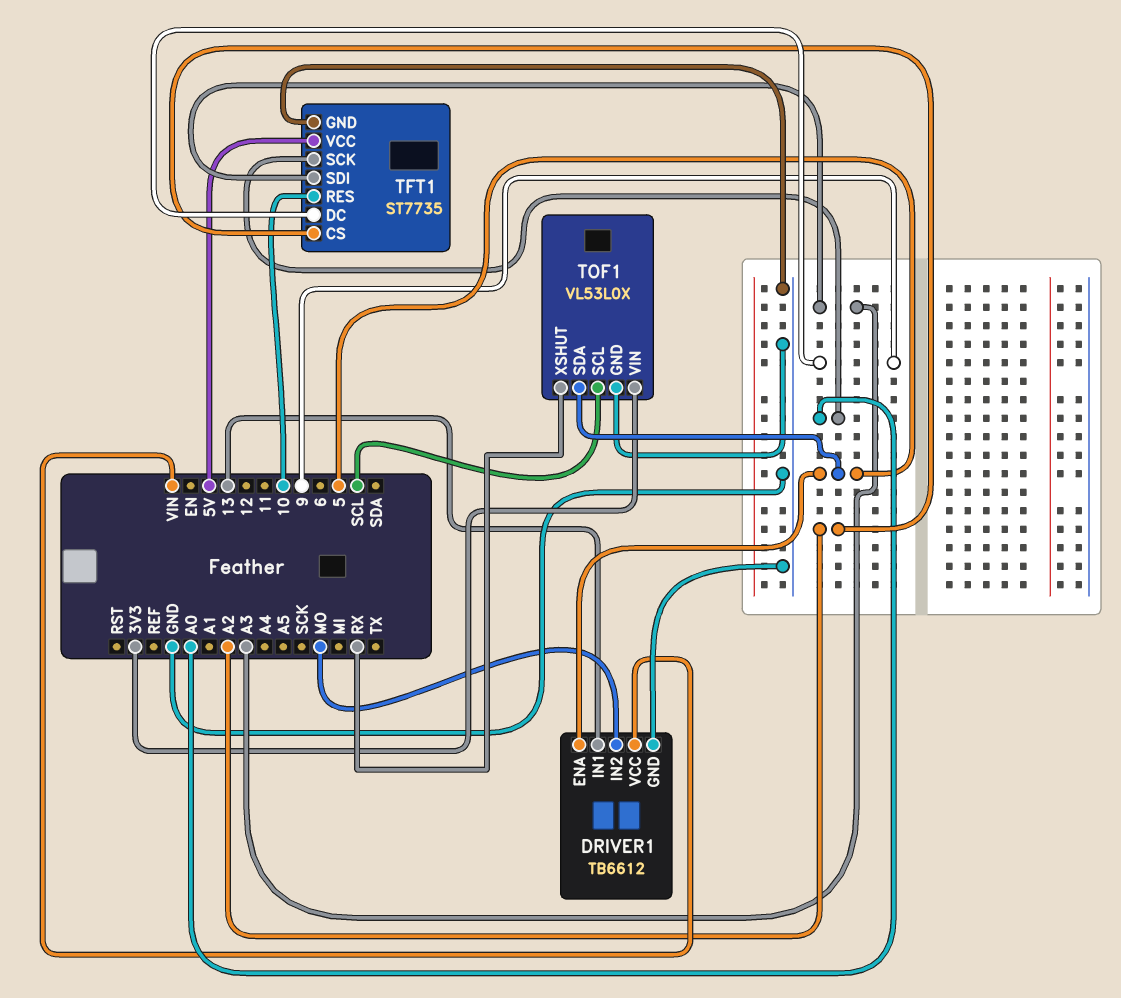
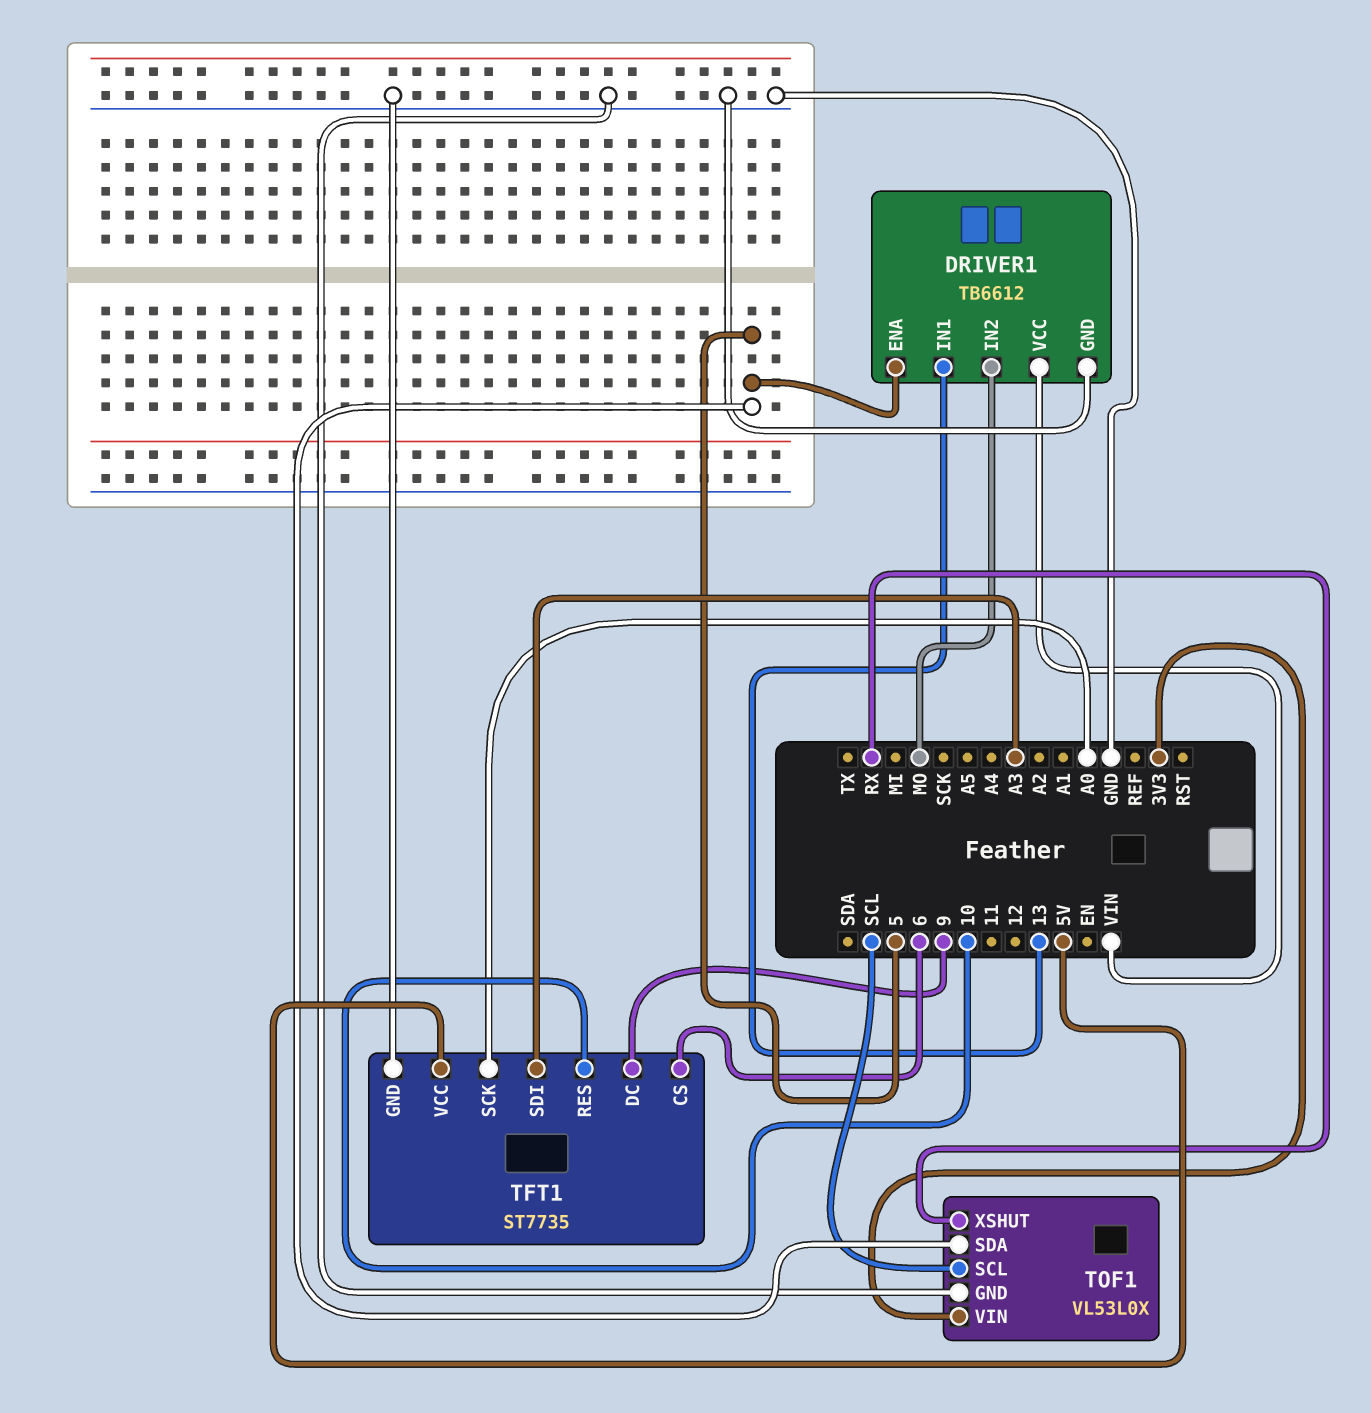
TFT1 pin CS: A2 -> 6

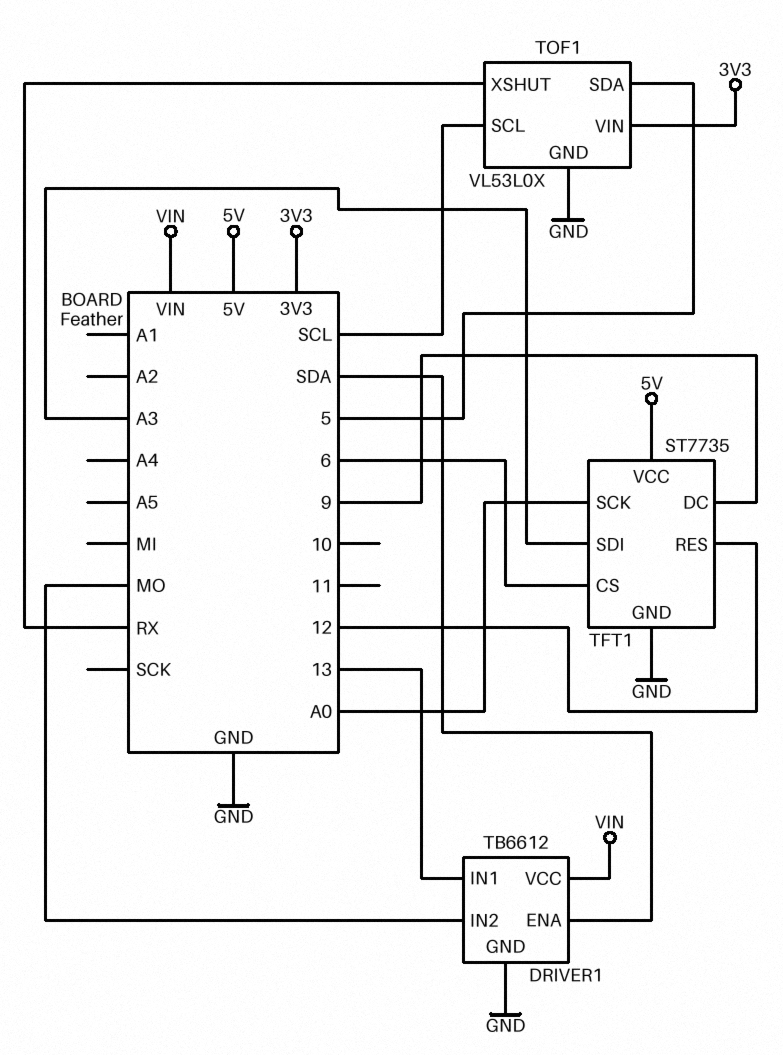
DRIVER1 pin ENA: 5 -> SDA
TFT1 pin RES: 10 -> 12

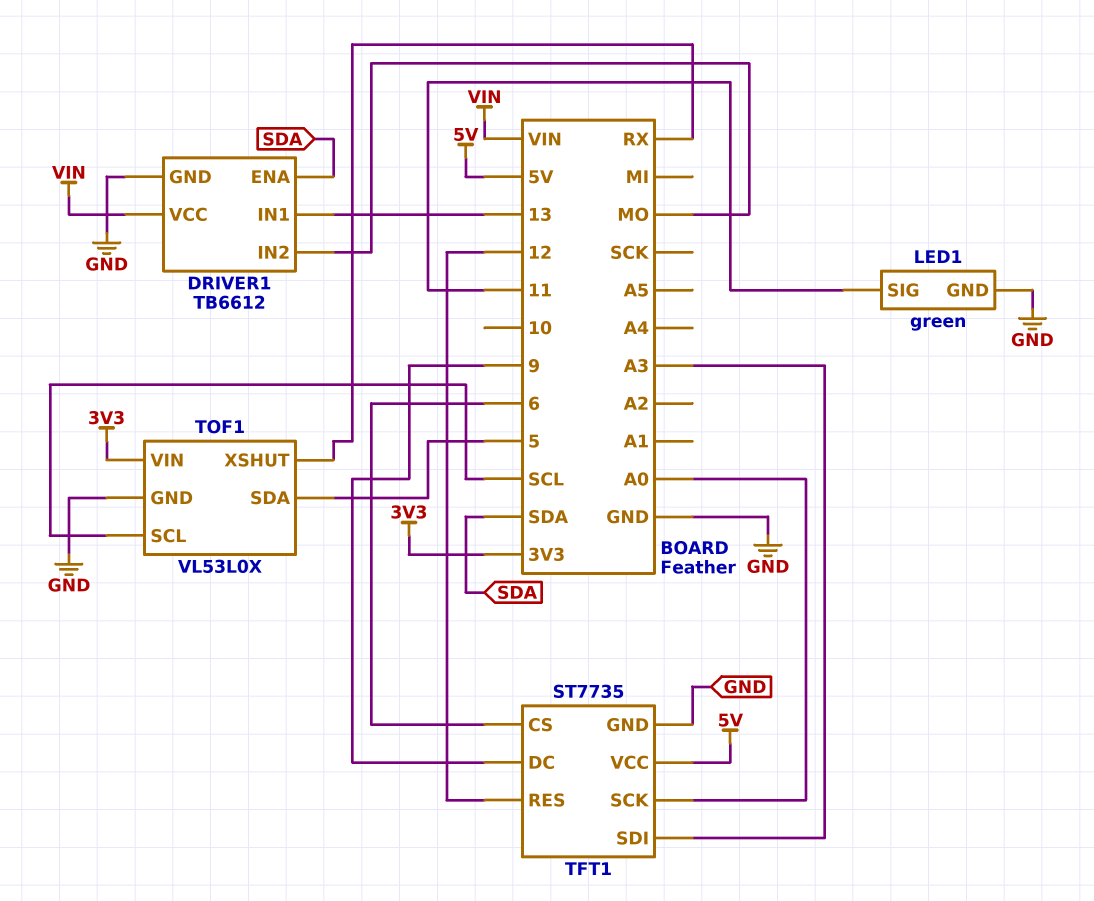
LED1: none -> green
LED1 pin GND: none -> GND
LED1 pin SIG: none -> 11

